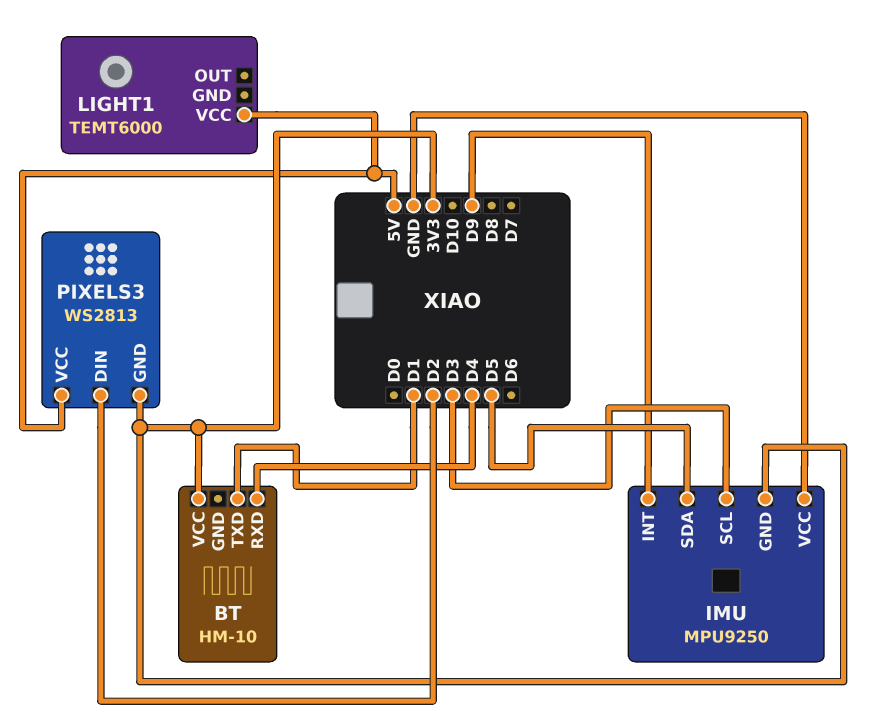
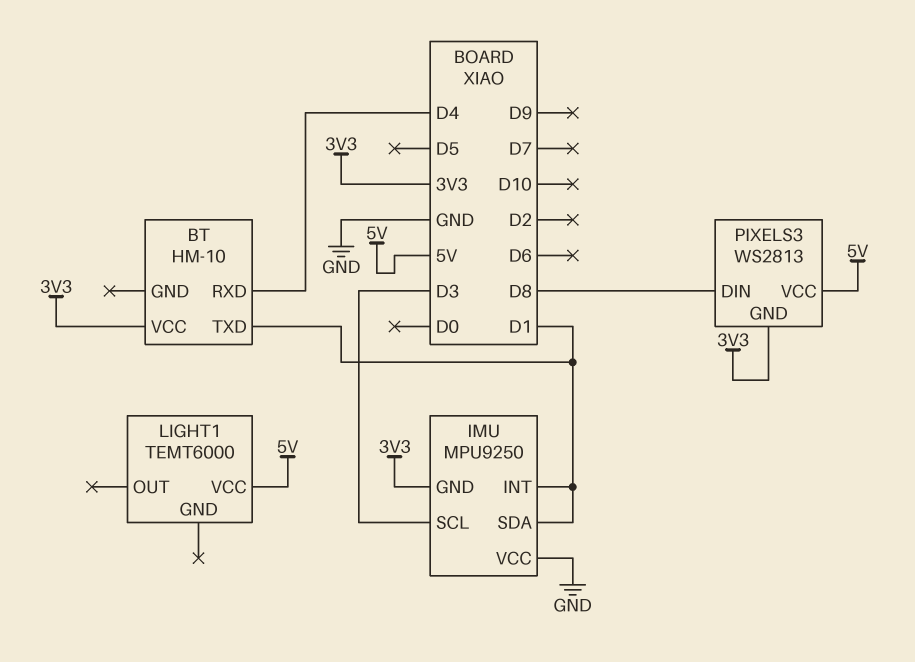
IMU pin INT: D9 -> D1
IMU pin SDA: D5 -> D1
PIXELS3 pin DIN: D2 -> D8

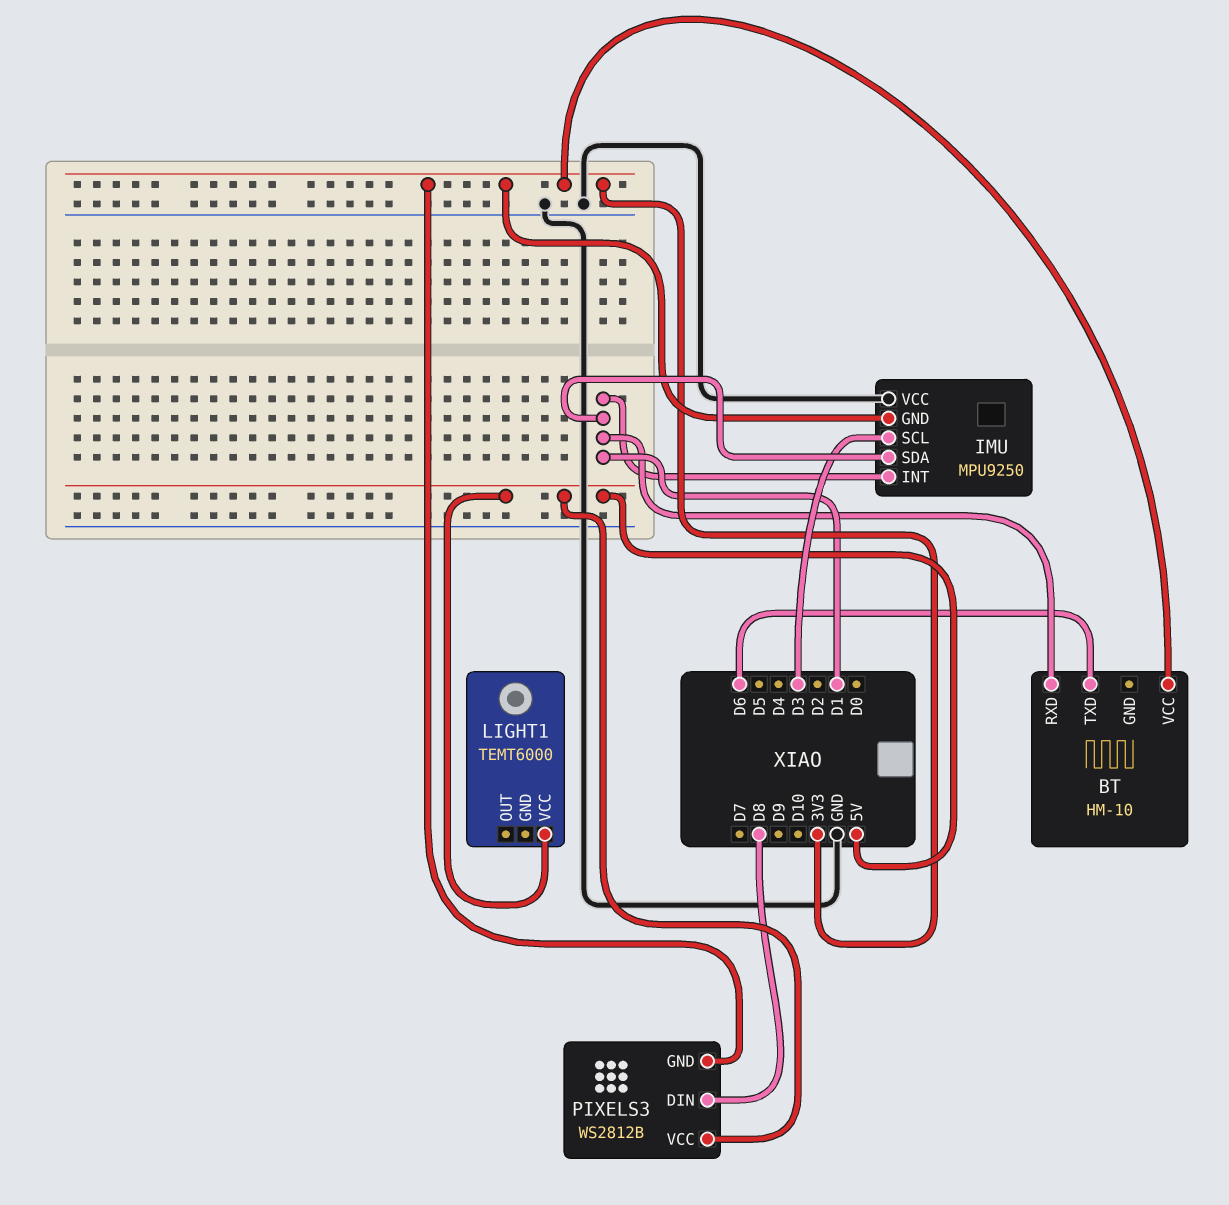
BT pin RXD: D4 -> D1
BT pin TXD: D1 -> D6
PIXELS3: WS2813 -> WS2812B

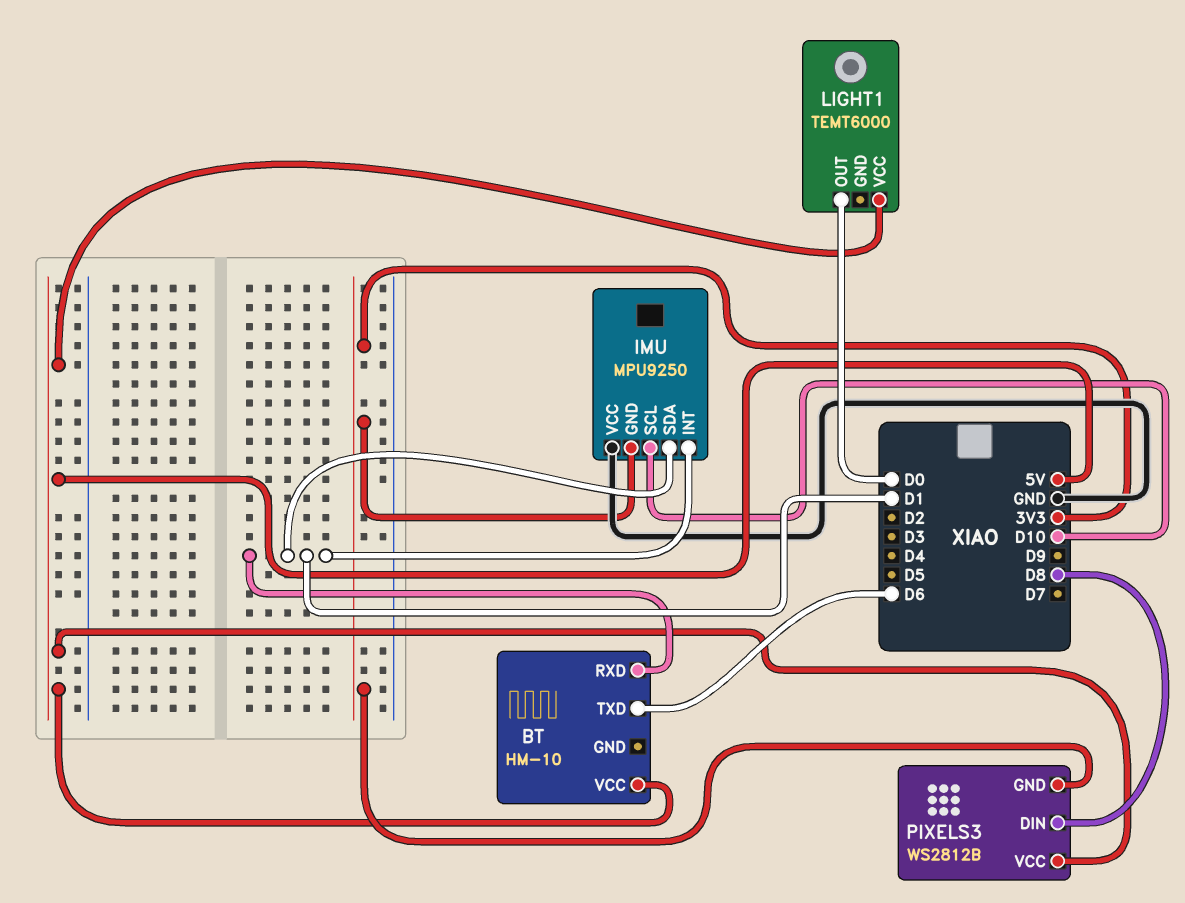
BT pin VCC: 3V3 -> 5V
IMU pin SCL: D3 -> D10
LIGHT1 pin OUT: none -> D0

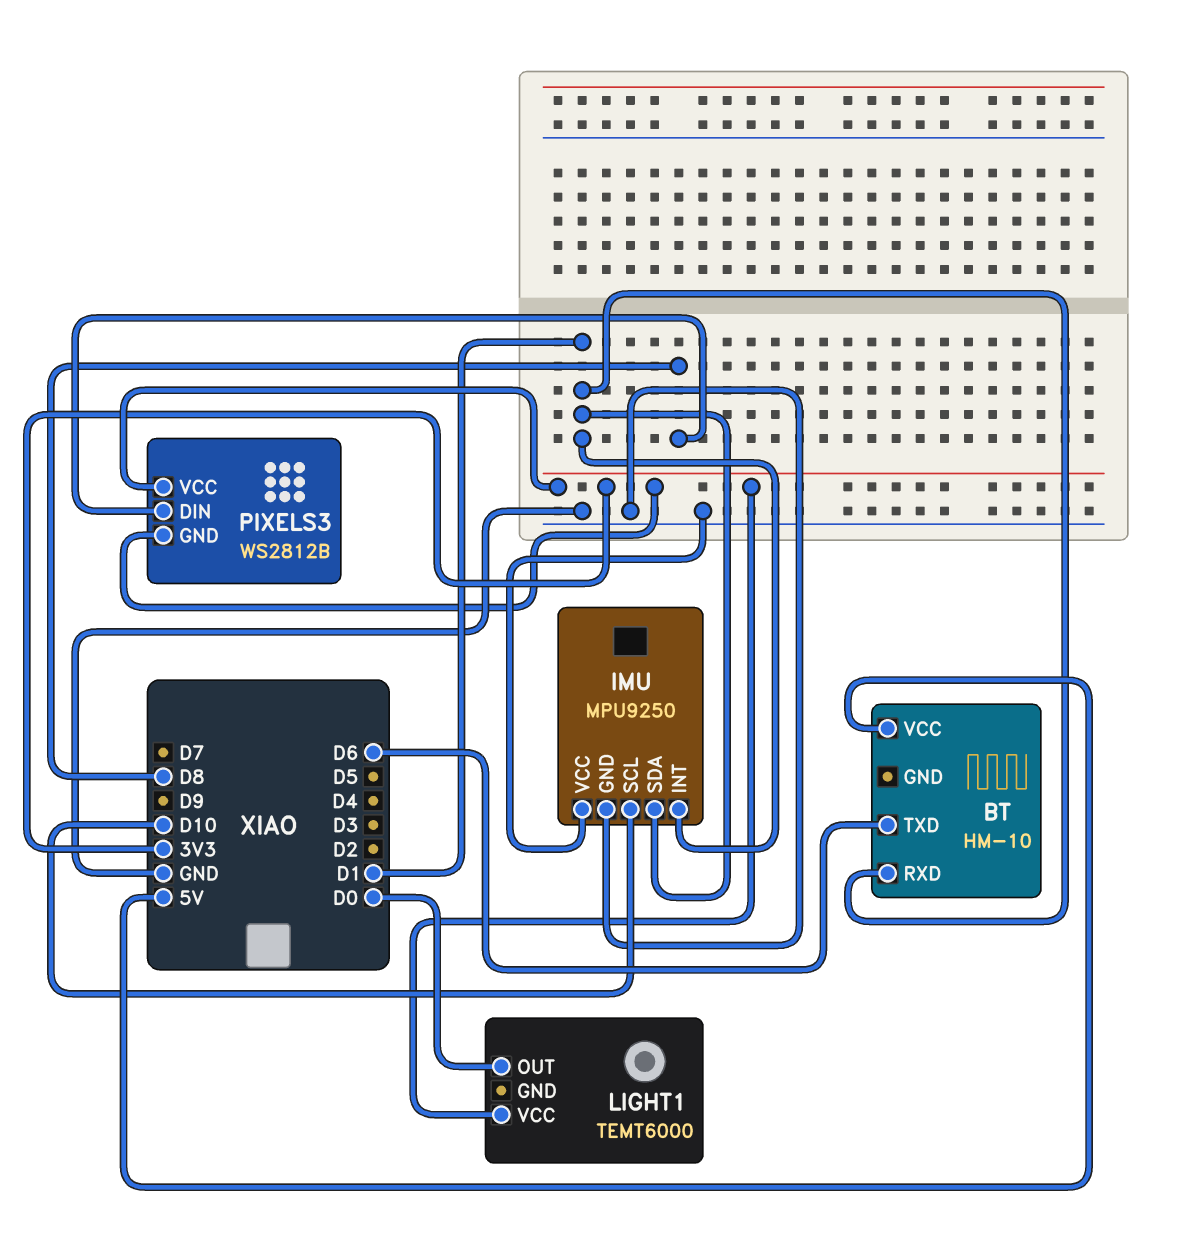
IMU pin GND: 3V3 -> GND
LIGHT1 pin VCC: 5V -> 3V3
PIXELS3 pin VCC: 5V -> 3V3

